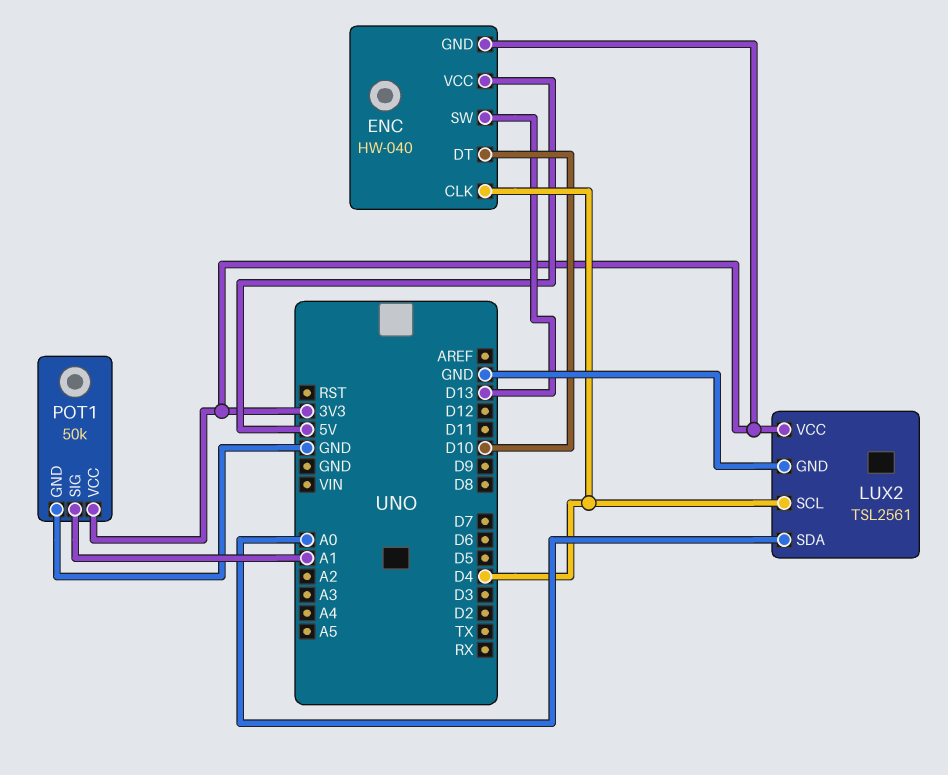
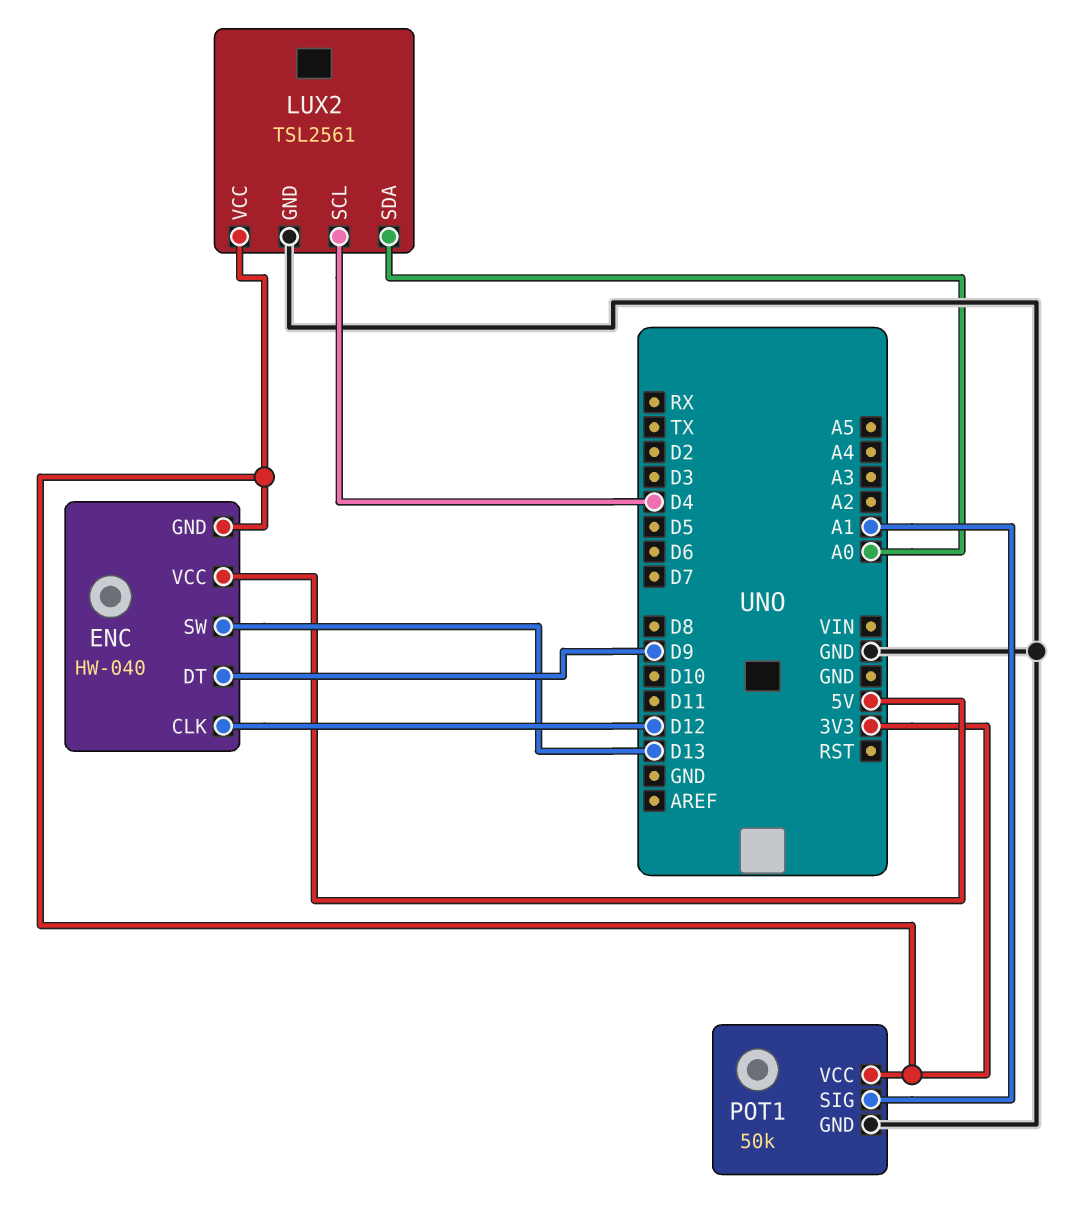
ENC pin CLK: D4 -> D12
ENC pin DT: D10 -> D9

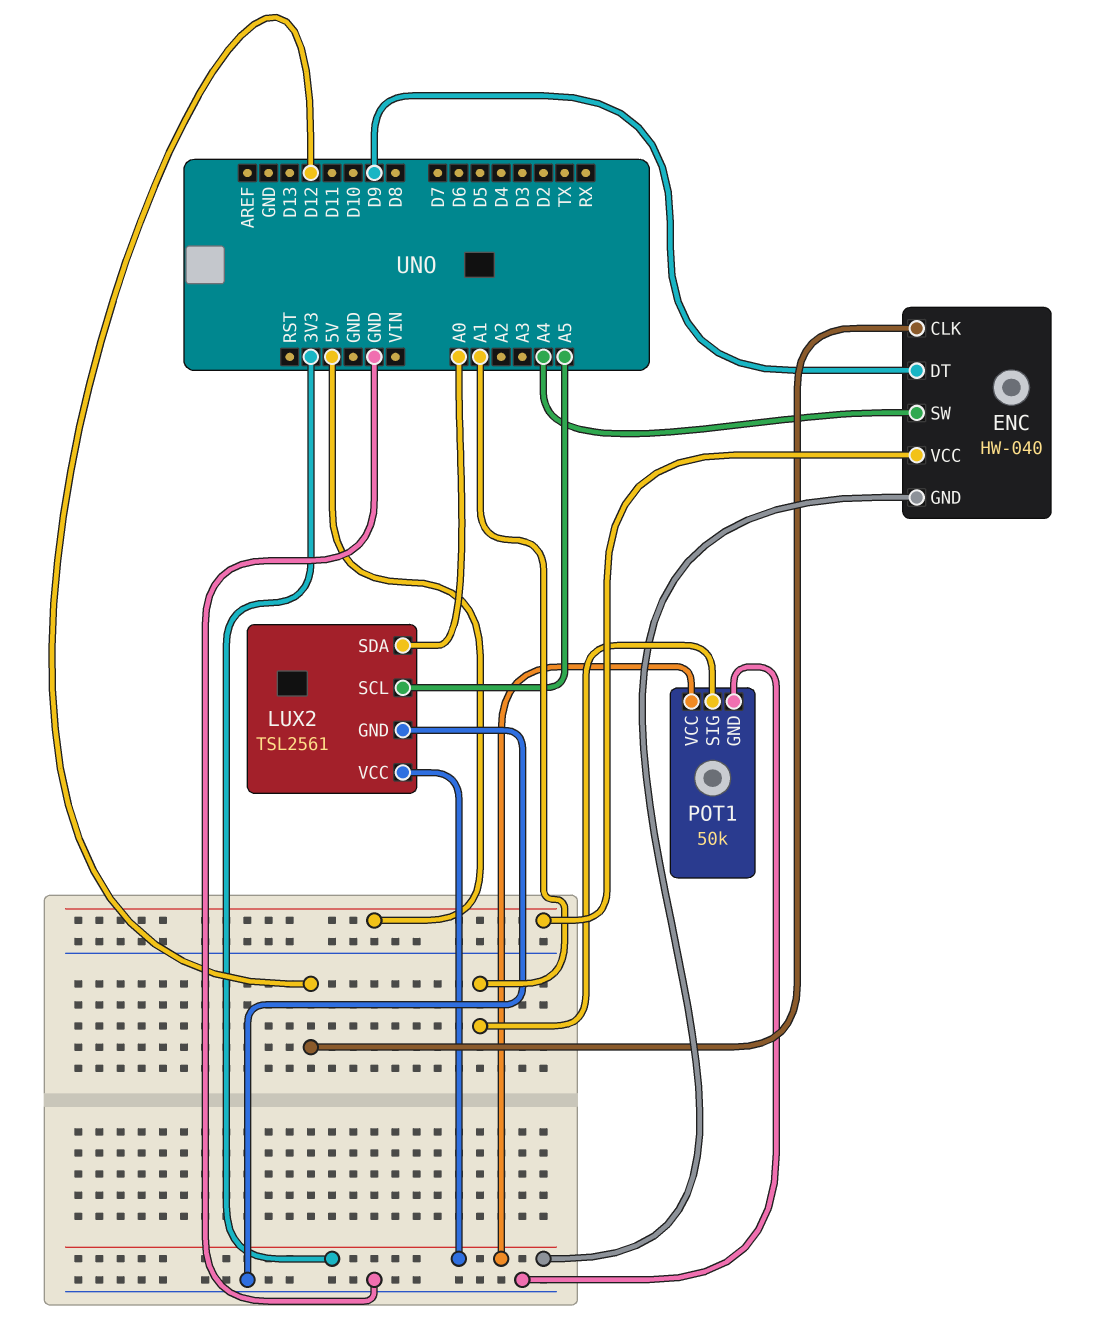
ENC pin SW: D13 -> A4
LUX2 pin SCL: D4 -> A5

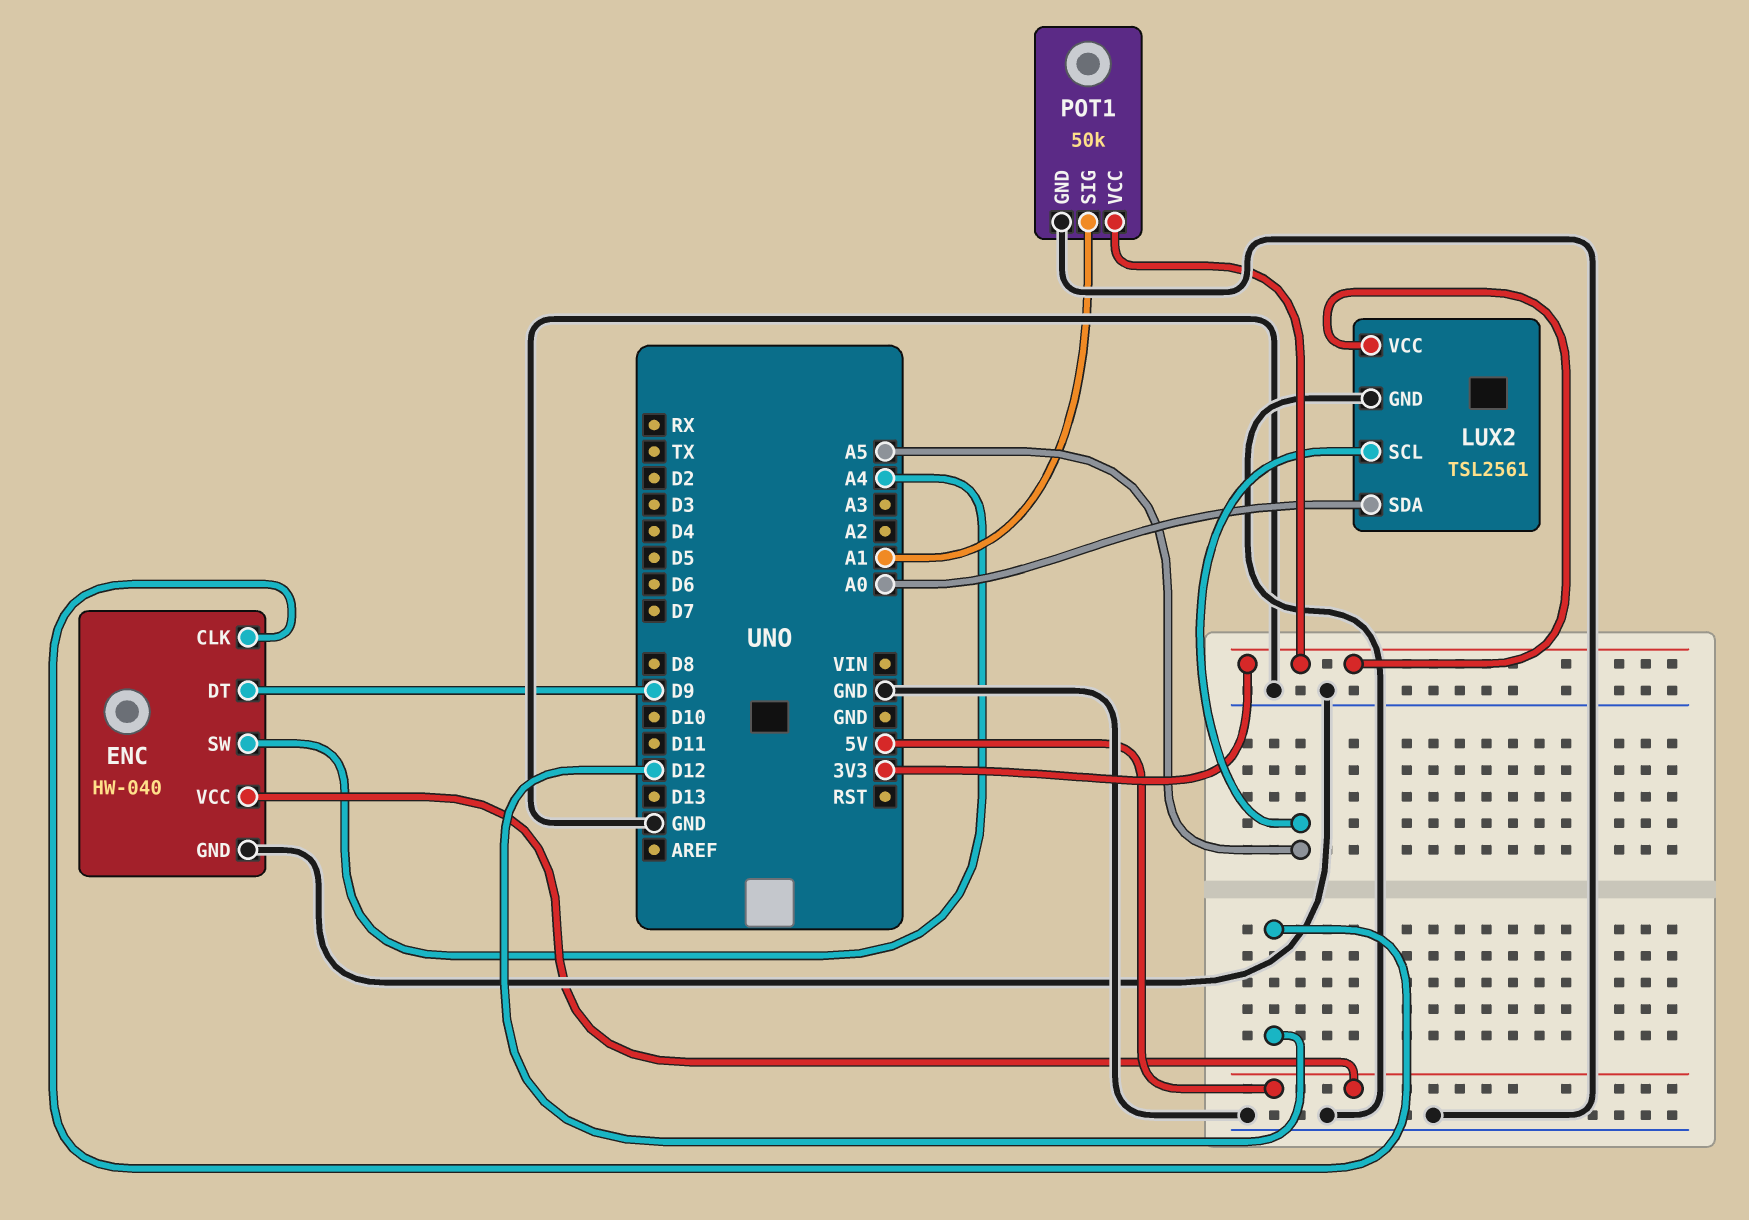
ENC pin GND: 3V3 -> GND

